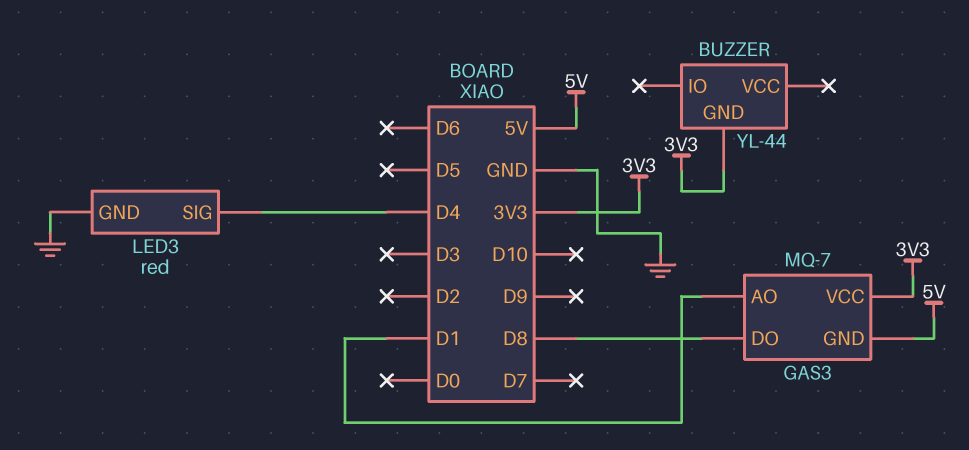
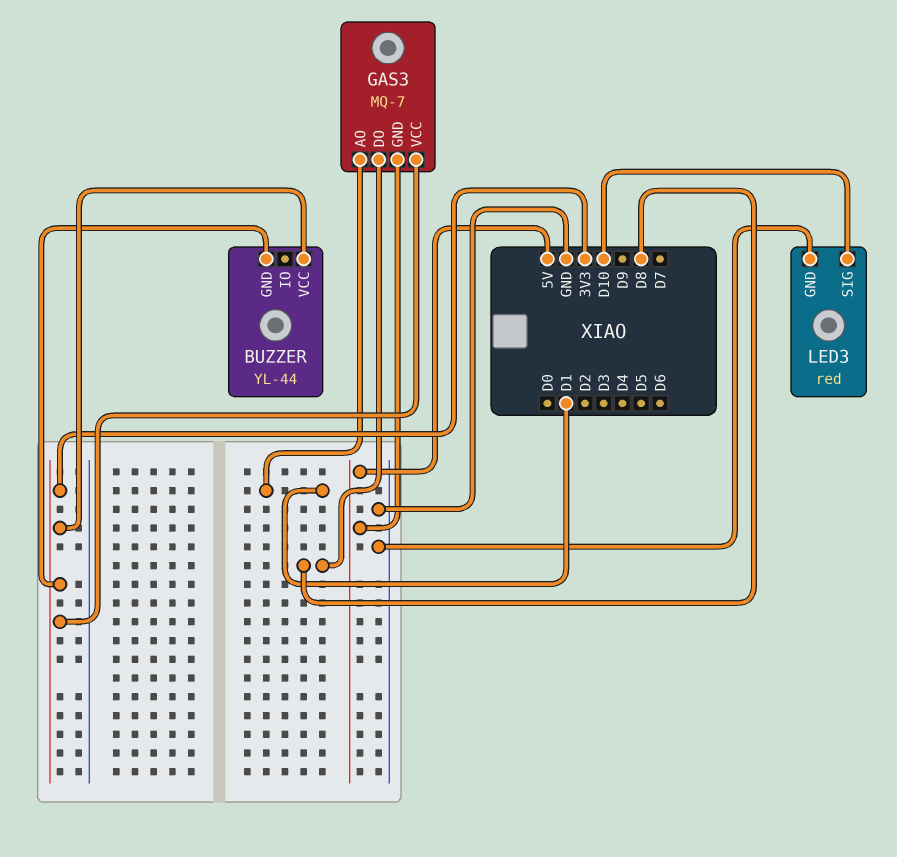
BUZZER pin VCC: none -> 3V3
LED3 pin SIG: D4 -> D10

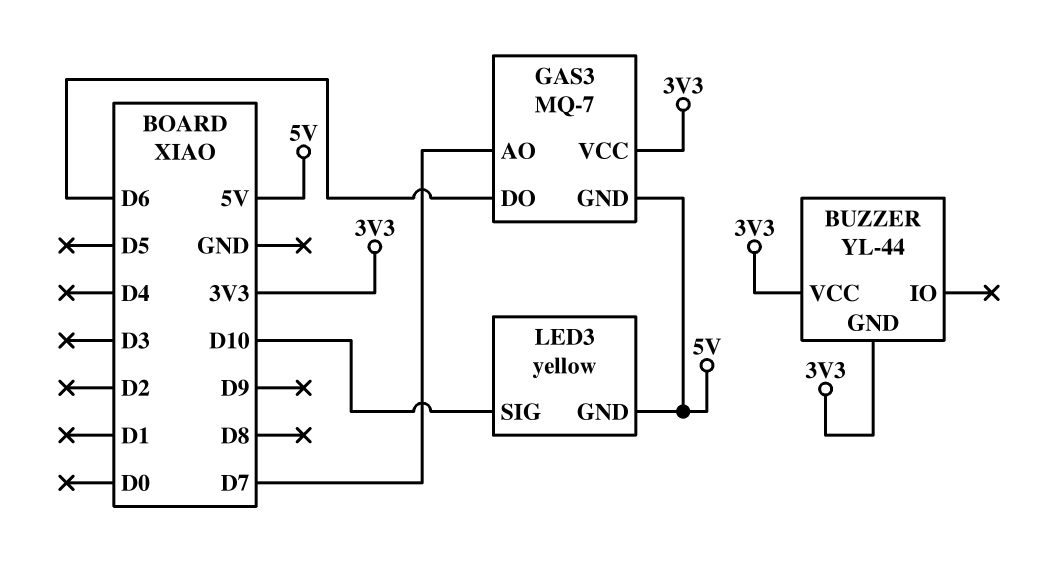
GAS3 pin AO: D1 -> D7
GAS3 pin DO: D8 -> D6
LED3: red -> yellow
LED3 pin GND: GND -> 5V

